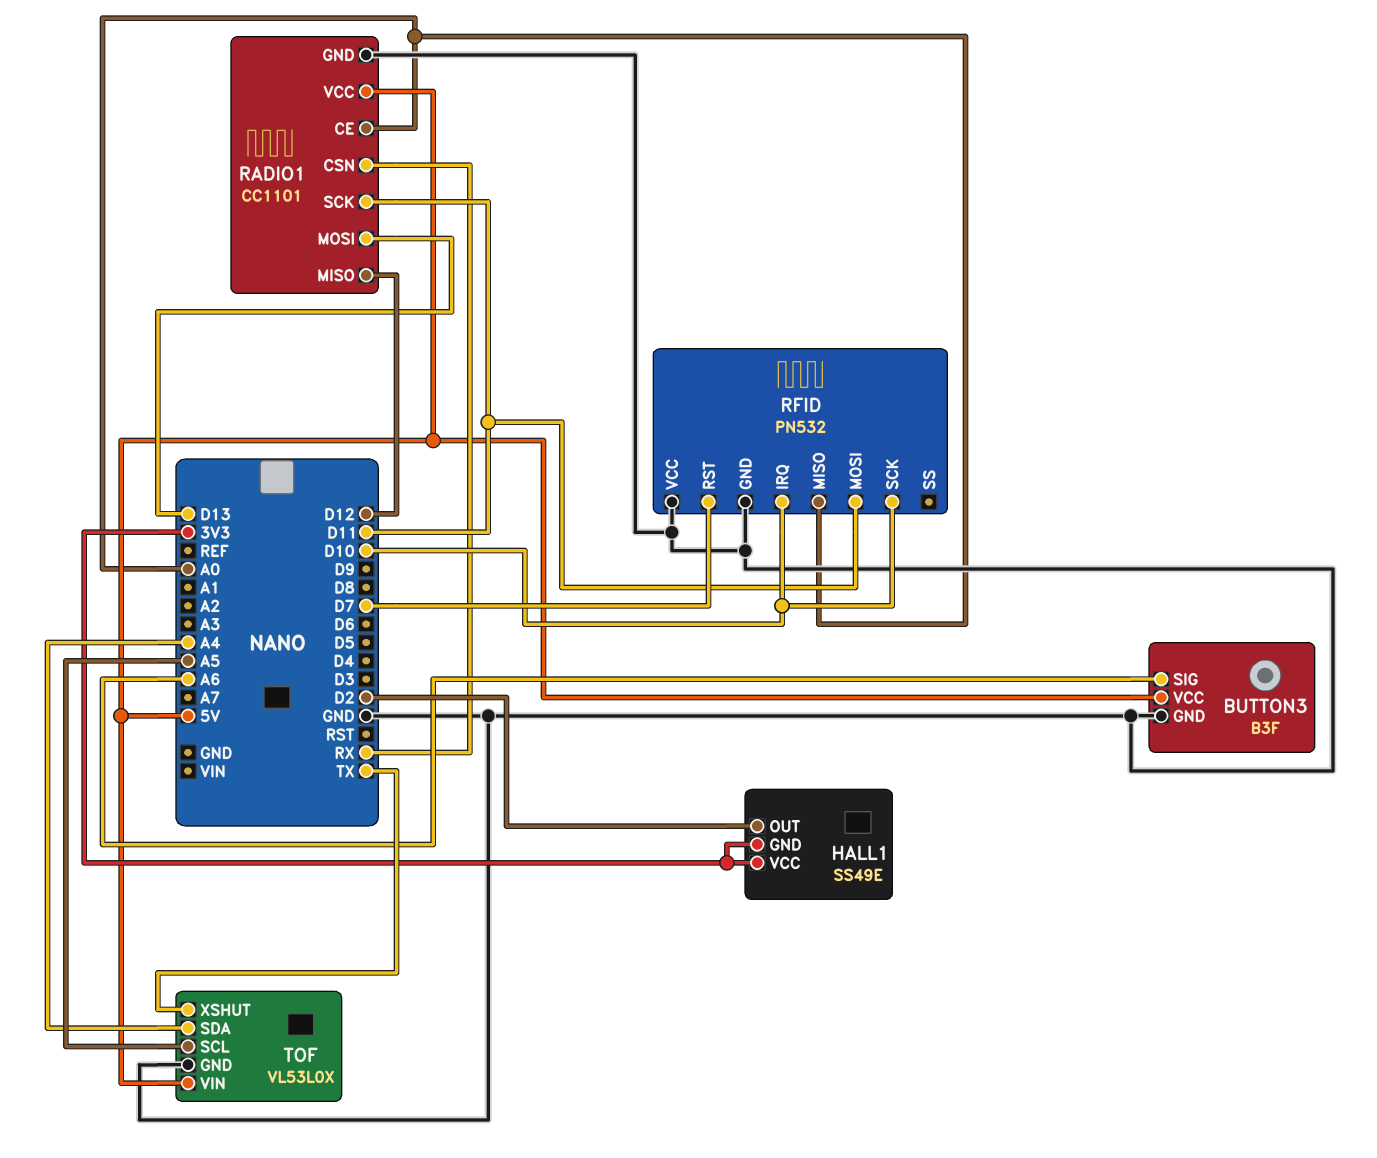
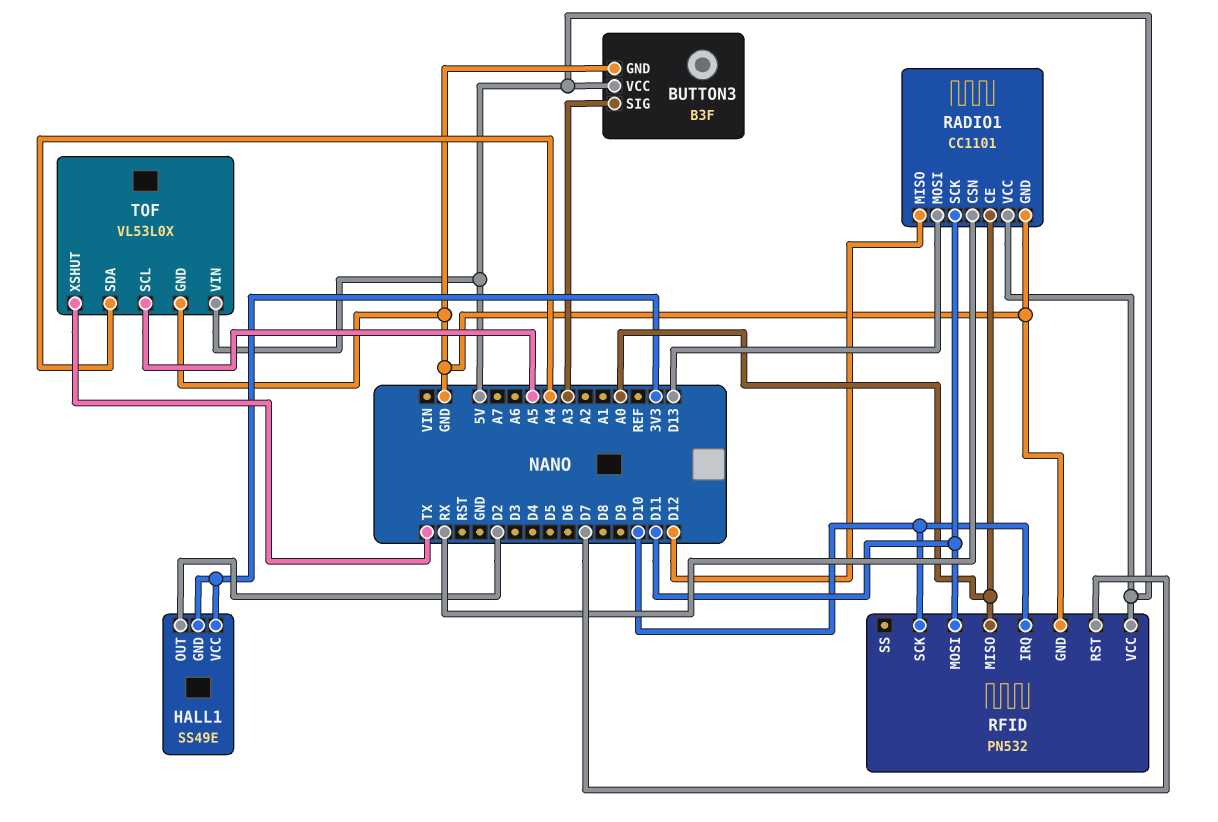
BUTTON3 pin SIG: A6 -> A3
RFID pin VCC: GND -> 5V

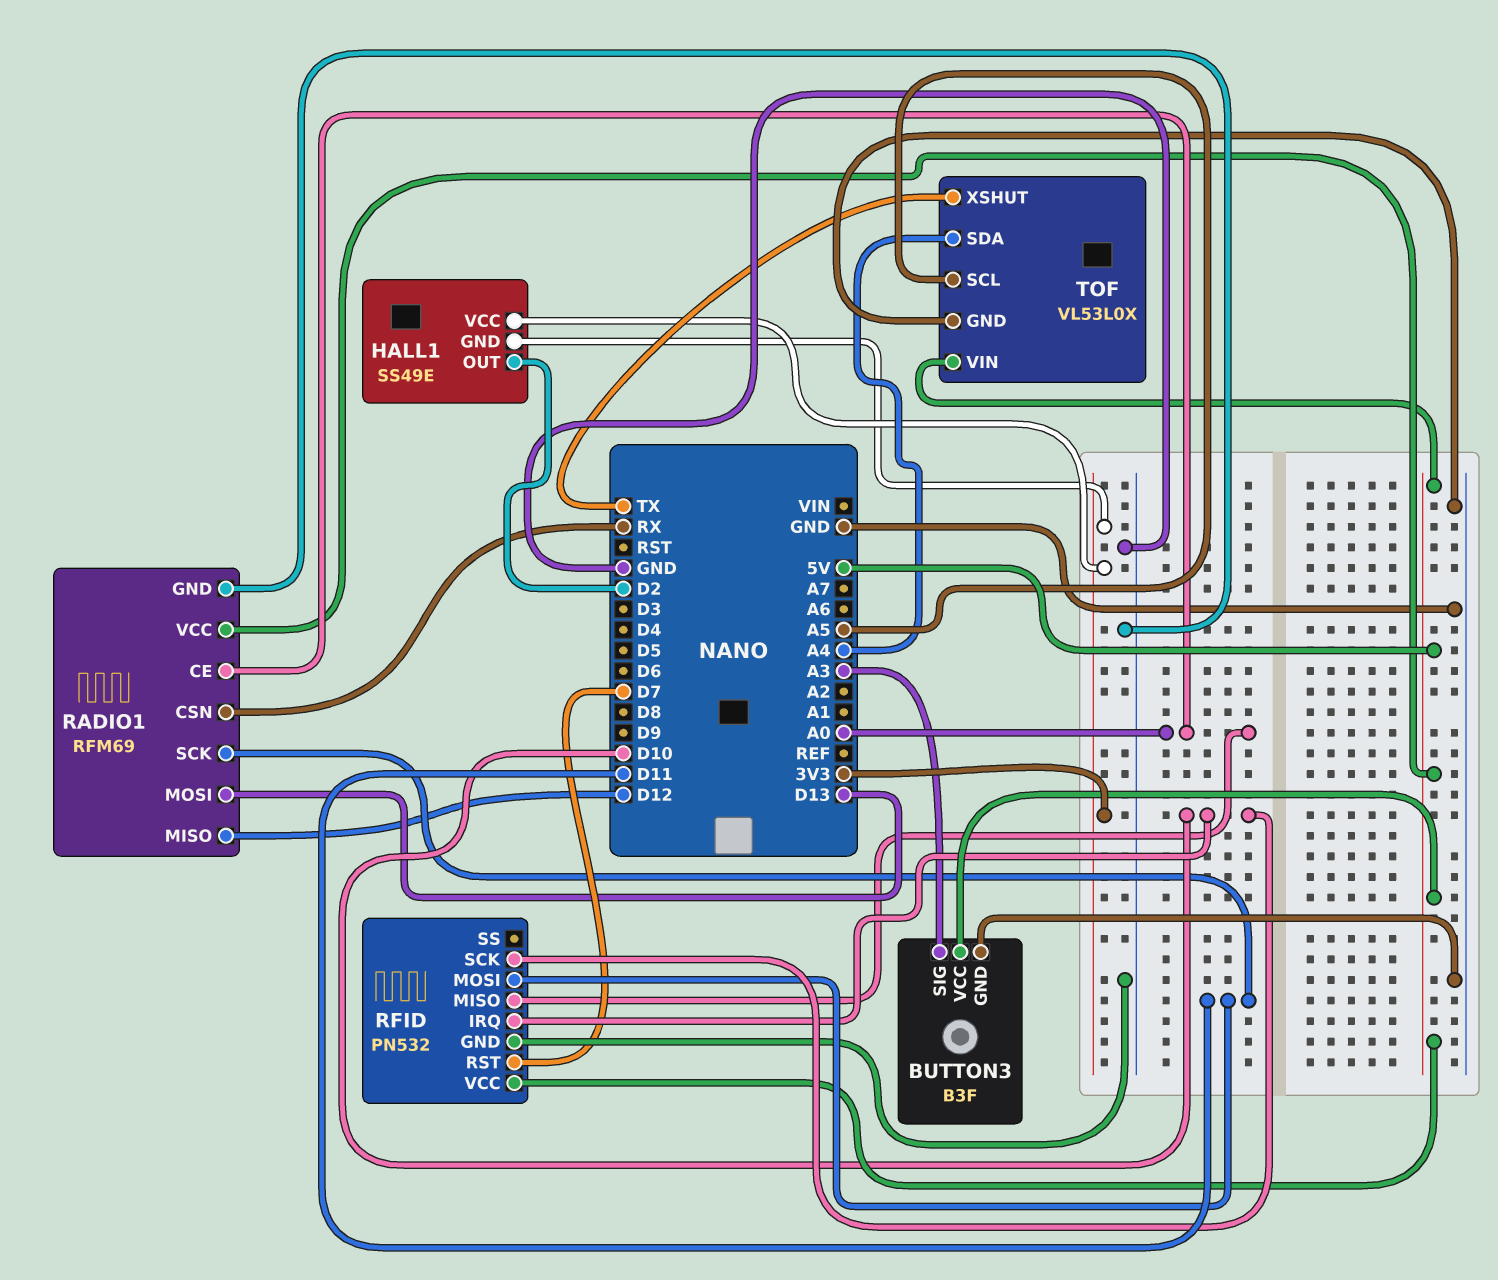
RADIO1: CC1101 -> RFM69

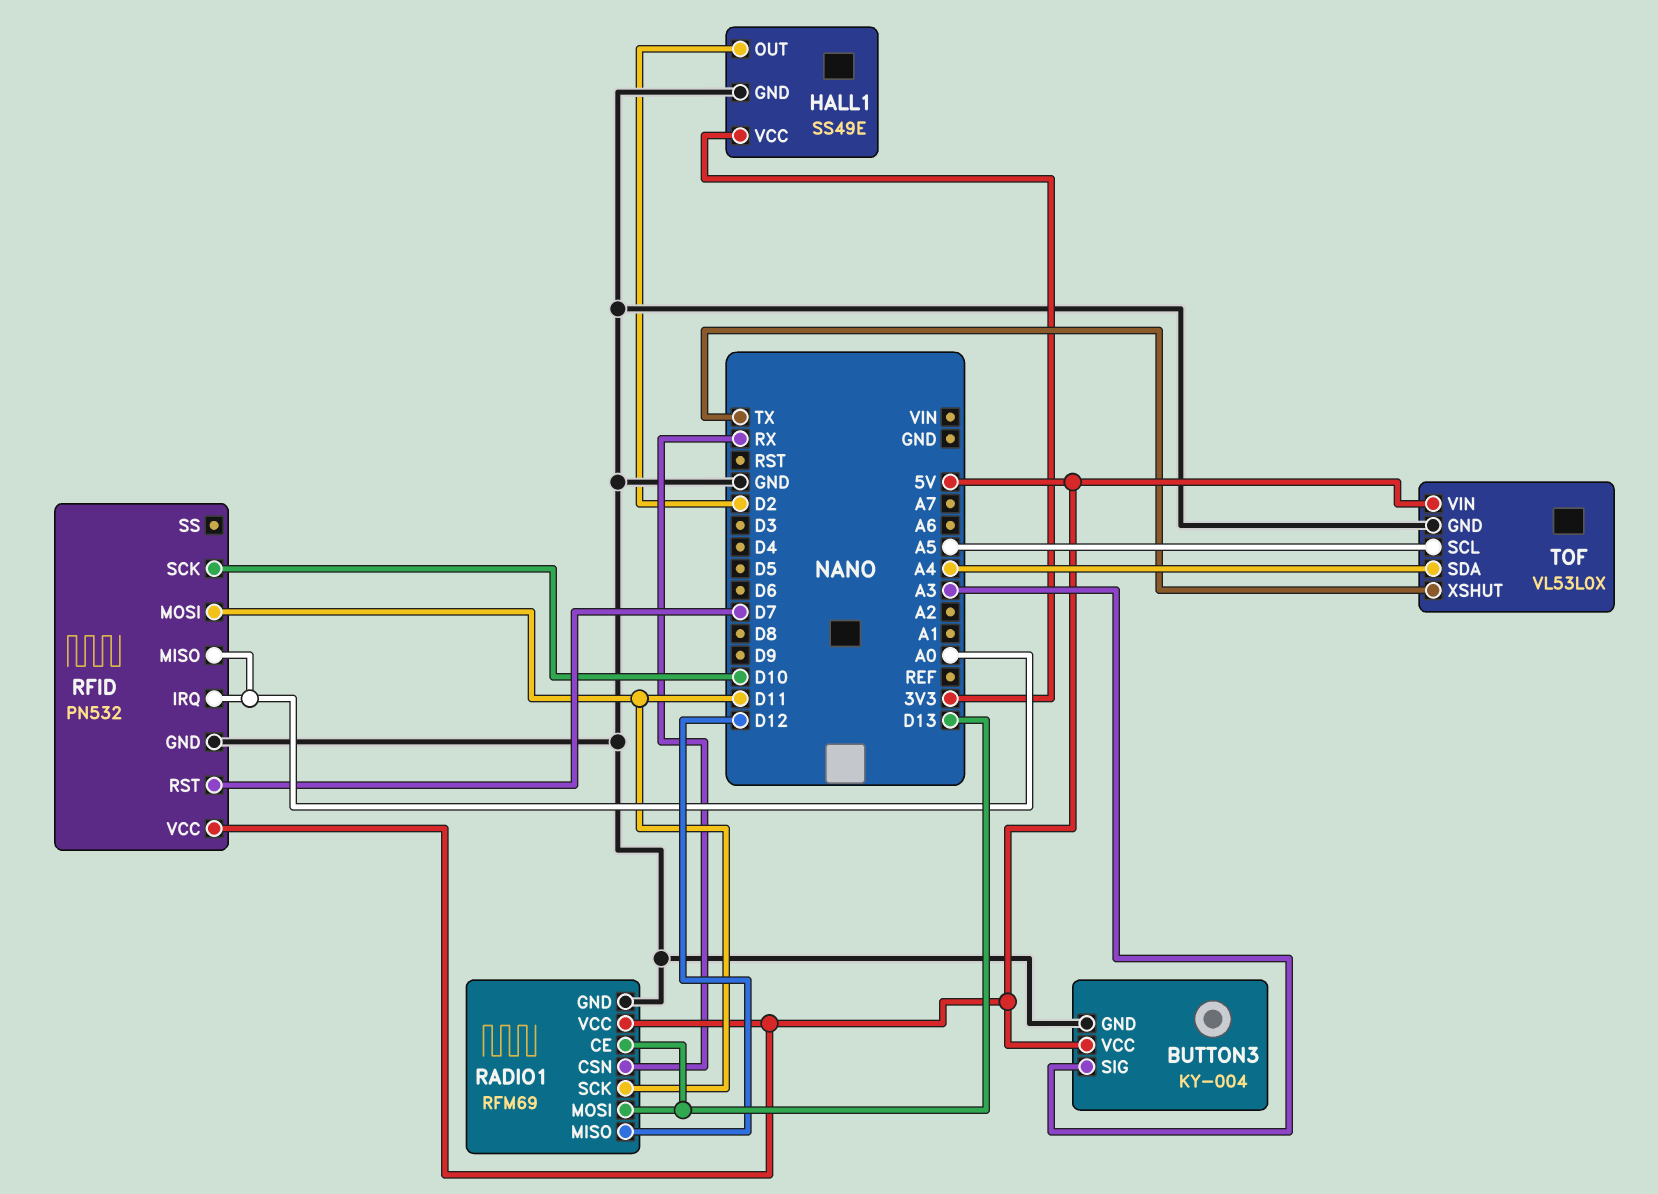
BUTTON3: B3F -> KY-004
HALL1 pin GND: 3V3 -> GND
RADIO1 pin CE: A0 -> D13
RFID pin IRQ: D10 -> A0

